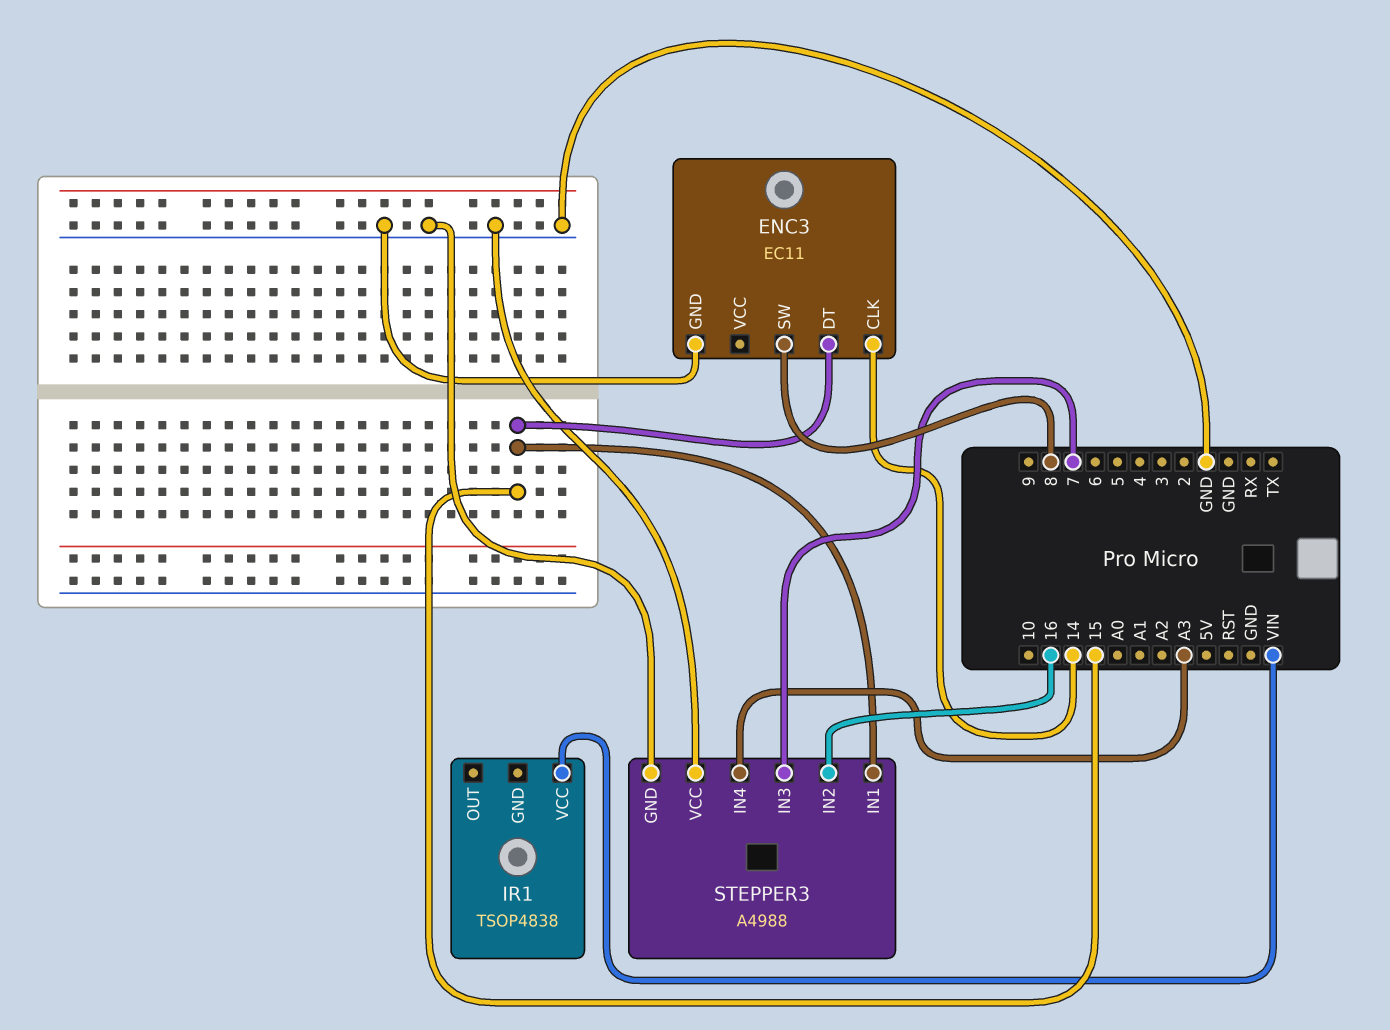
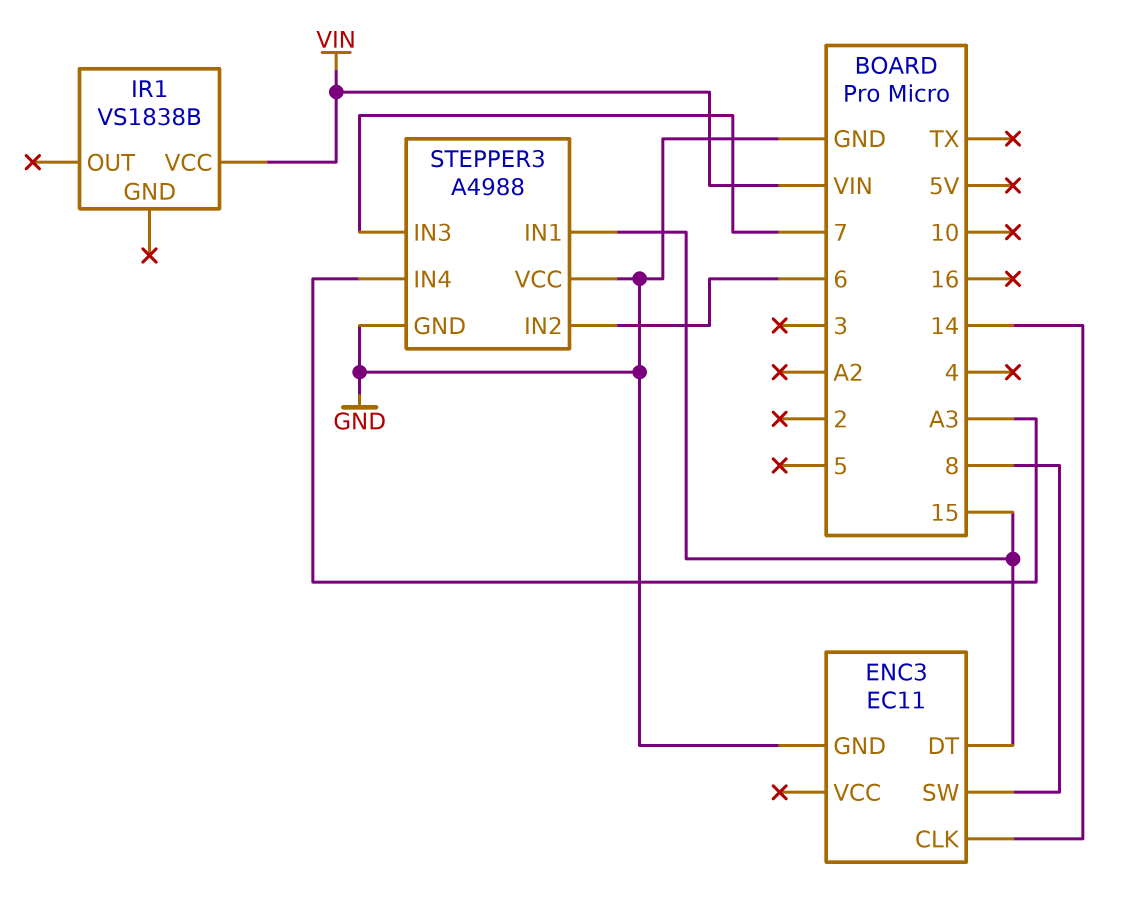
IR1: TSOP4838 -> VS1838B
STEPPER3 pin IN2: 16 -> 6

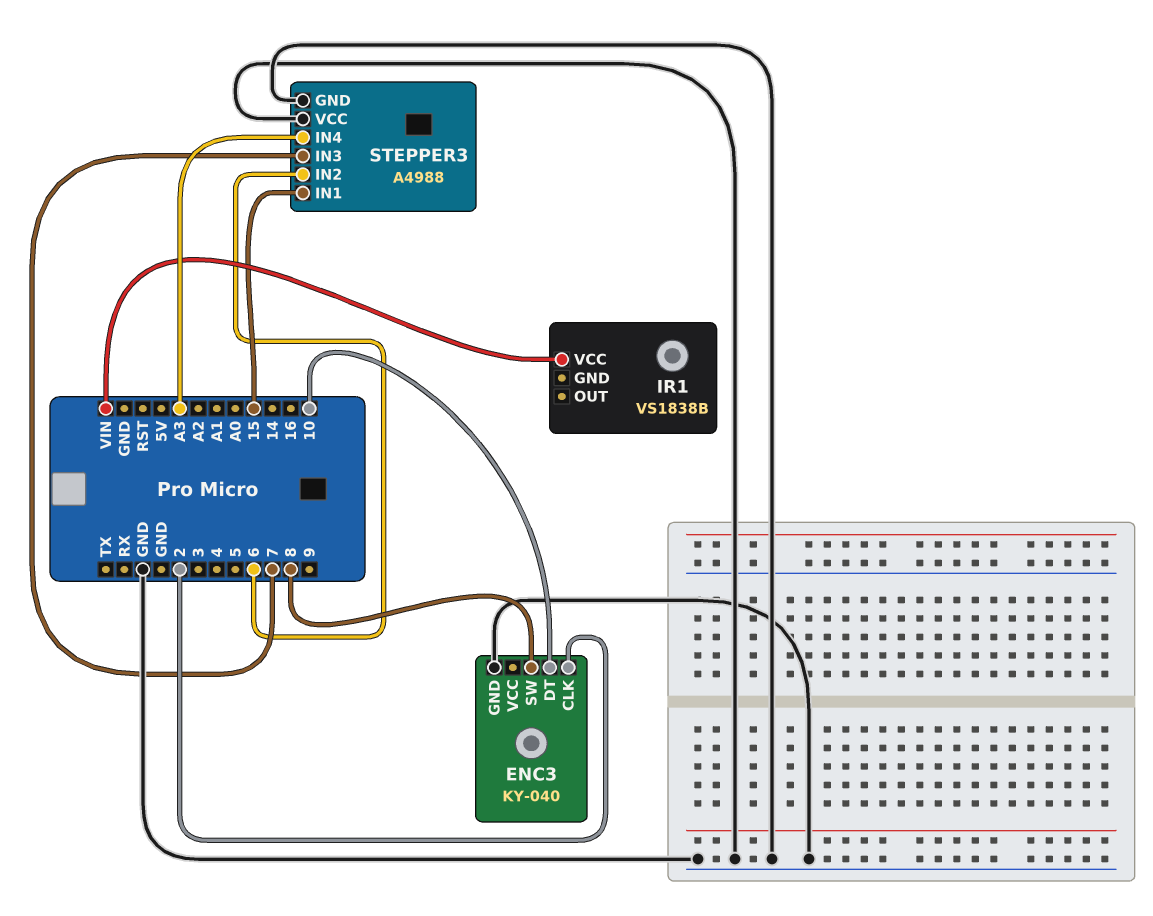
ENC3: EC11 -> KY-040
ENC3 pin CLK: 14 -> 2
ENC3 pin DT: 15 -> 10

